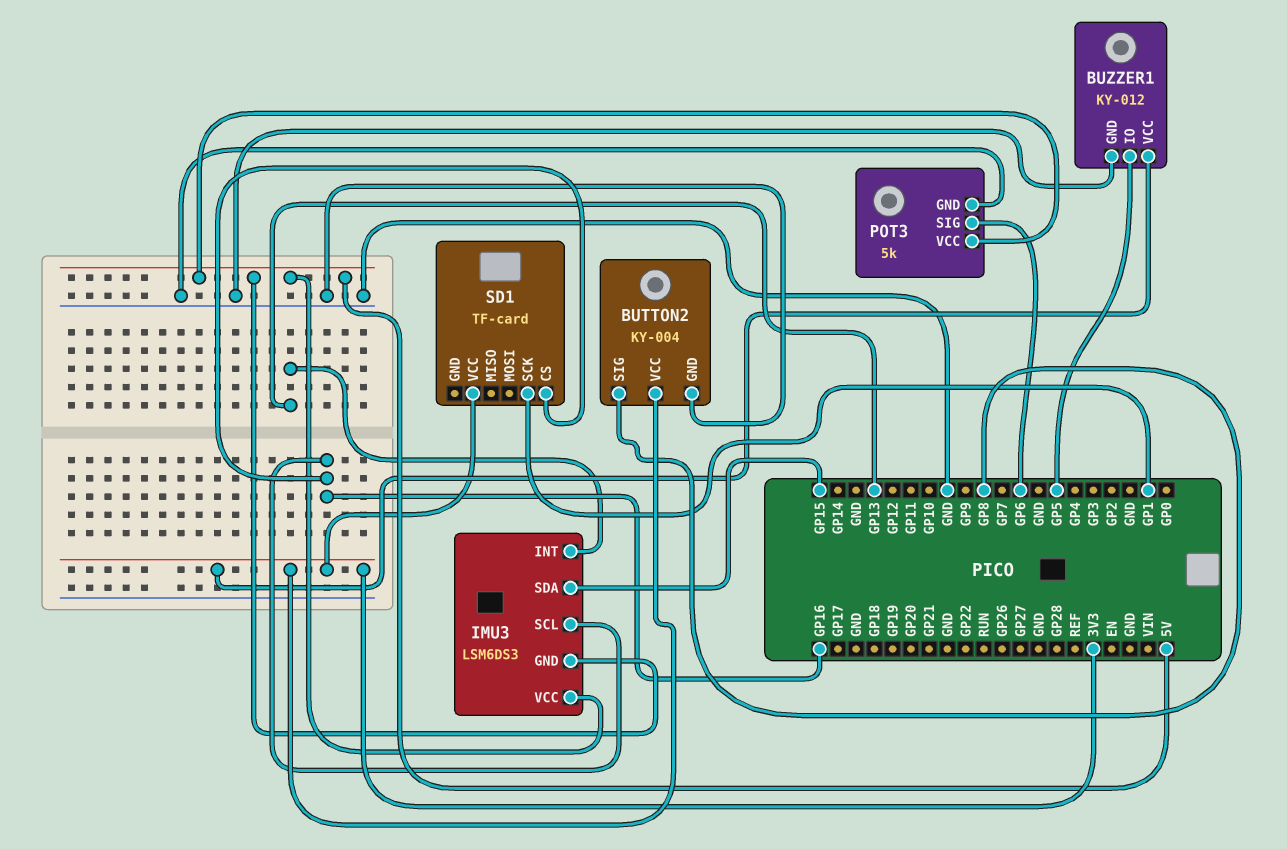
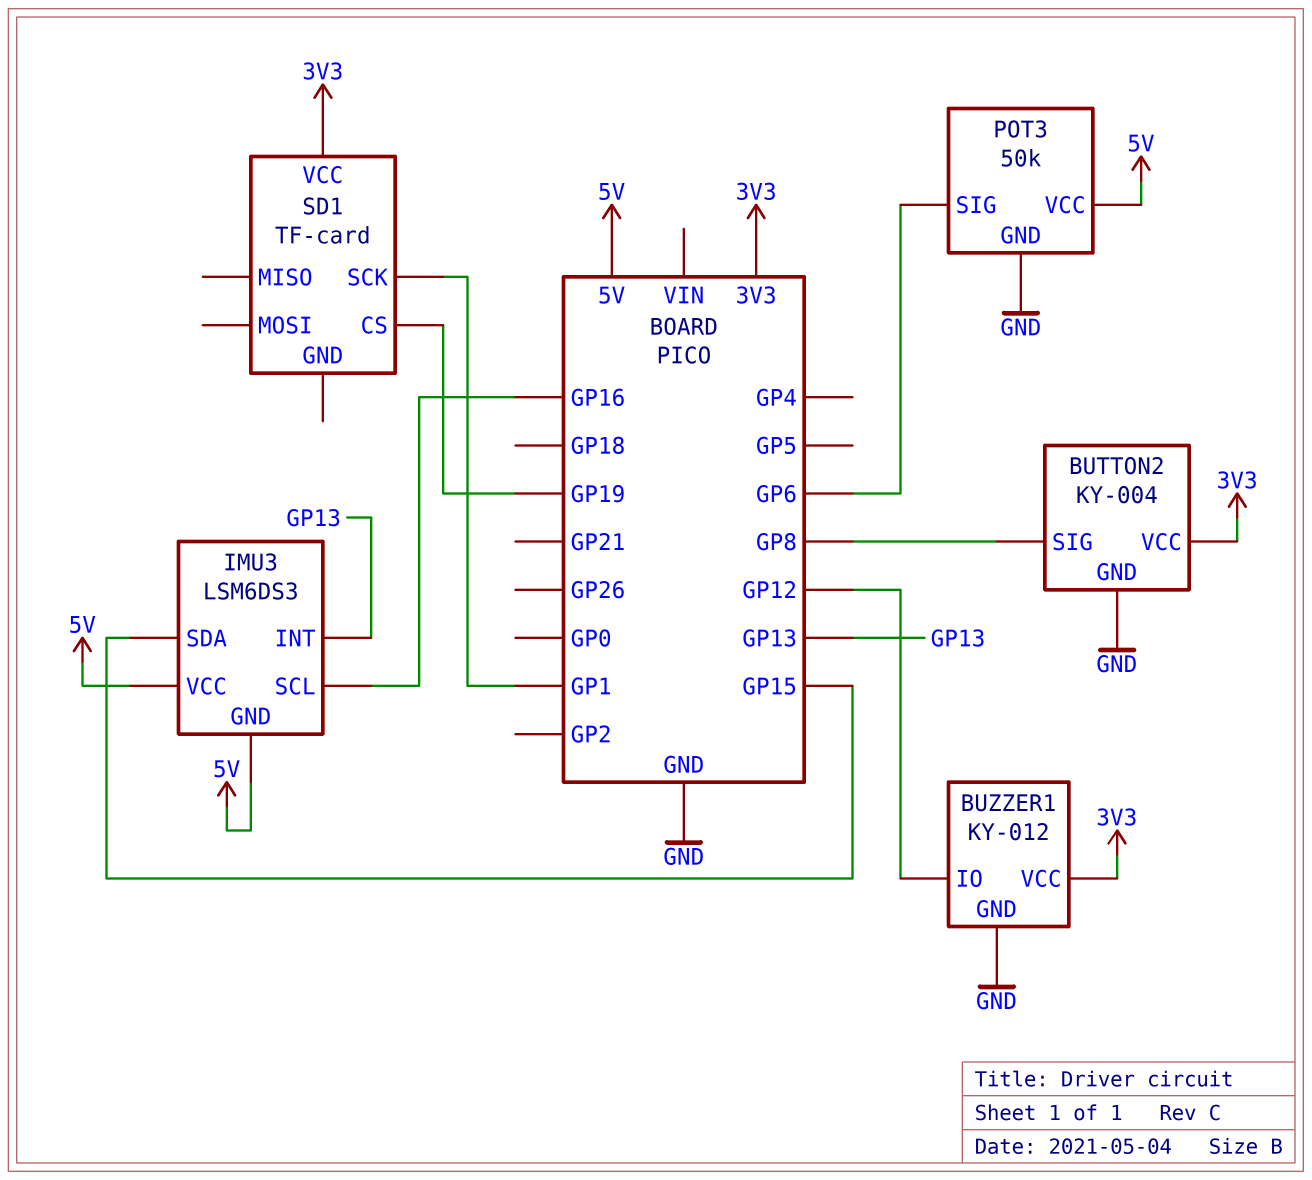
BUZZER1 pin IO: GP5 -> GP12
POT3: 5k -> 50k
SD1 pin CS: GP16 -> GP19

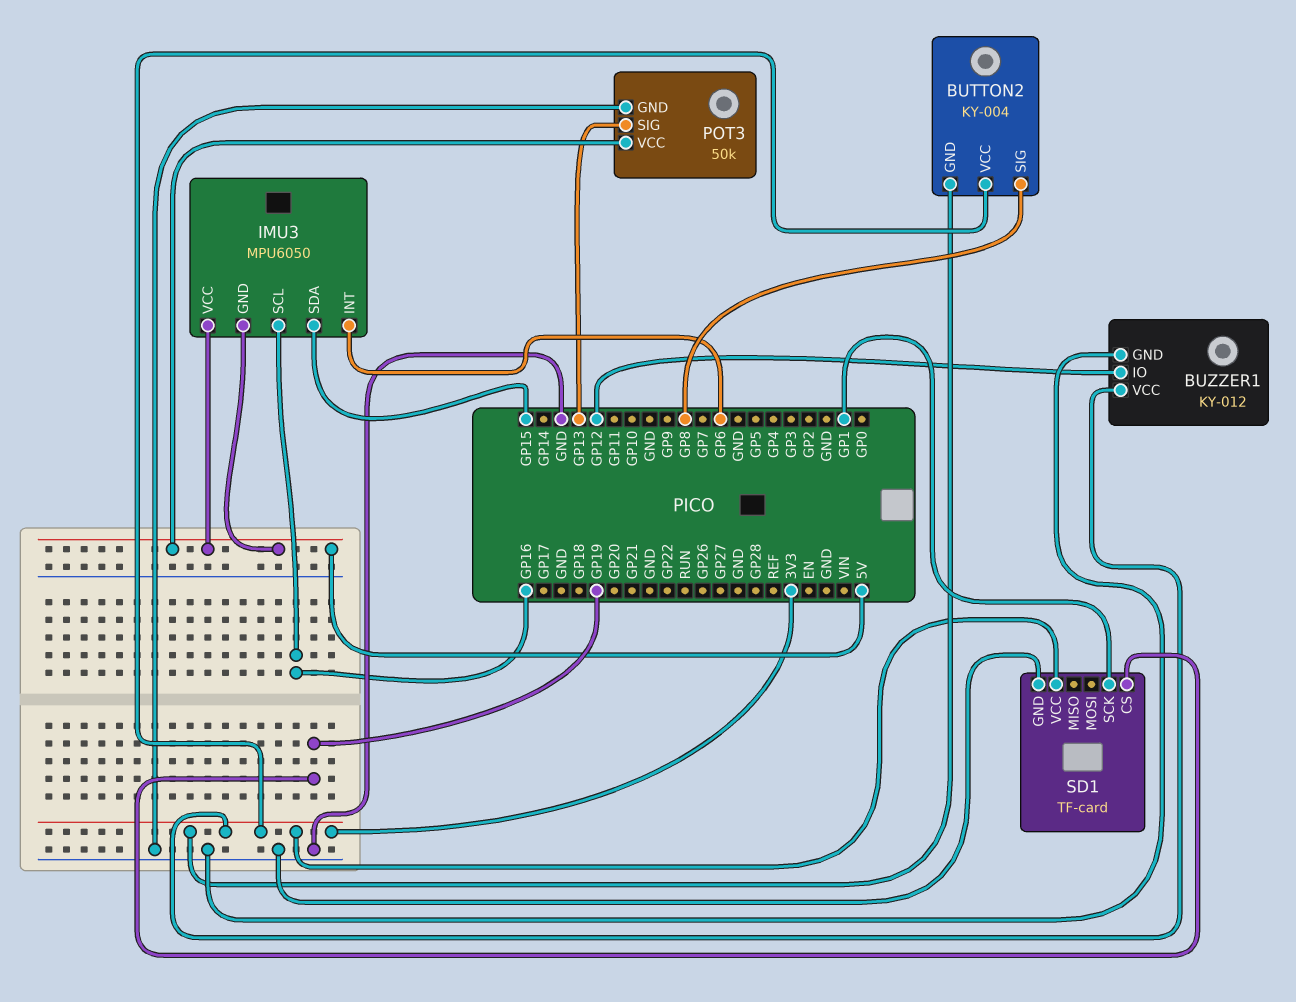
BUTTON2 pin GND: GND -> 3V3
IMU3: LSM6DS3 -> MPU6050
IMU3 pin INT: GP13 -> GP6
POT3 pin SIG: GP6 -> GP13
SD1 pin GND: none -> GND

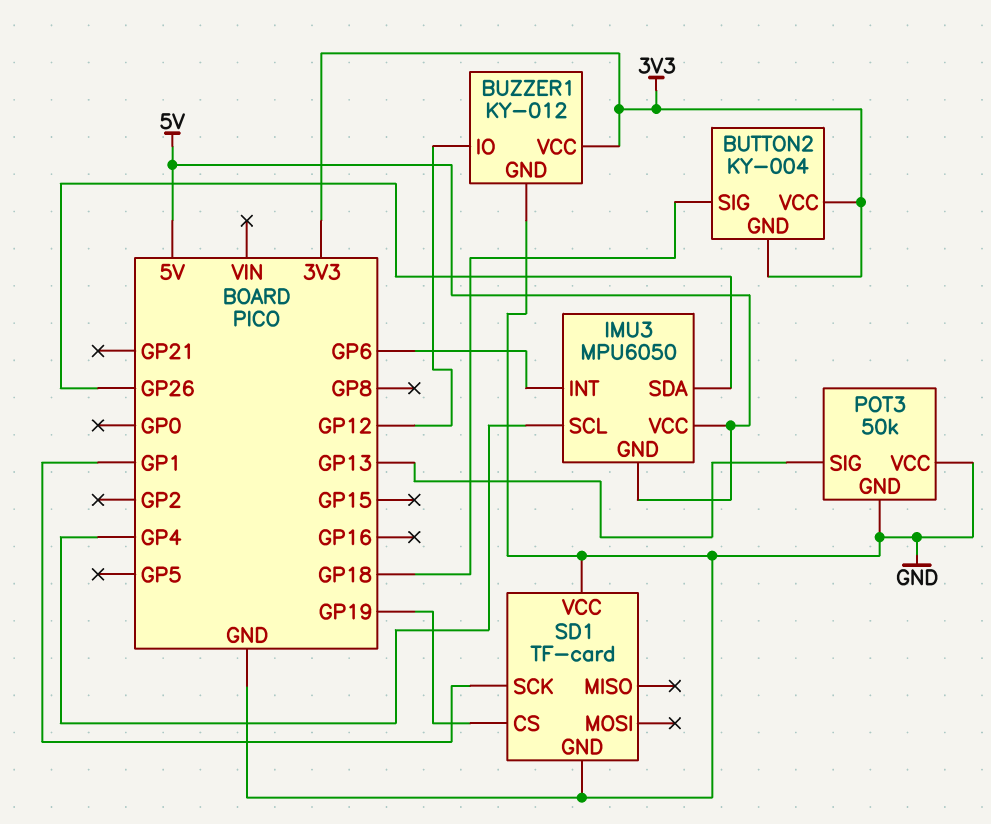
BUTTON2 pin SIG: GP8 -> GP18
IMU3 pin SCL: GP16 -> GP4
IMU3 pin SDA: GP15 -> GP26
POT3 pin VCC: 5V -> GND
SD1 pin VCC: 3V3 -> GND

